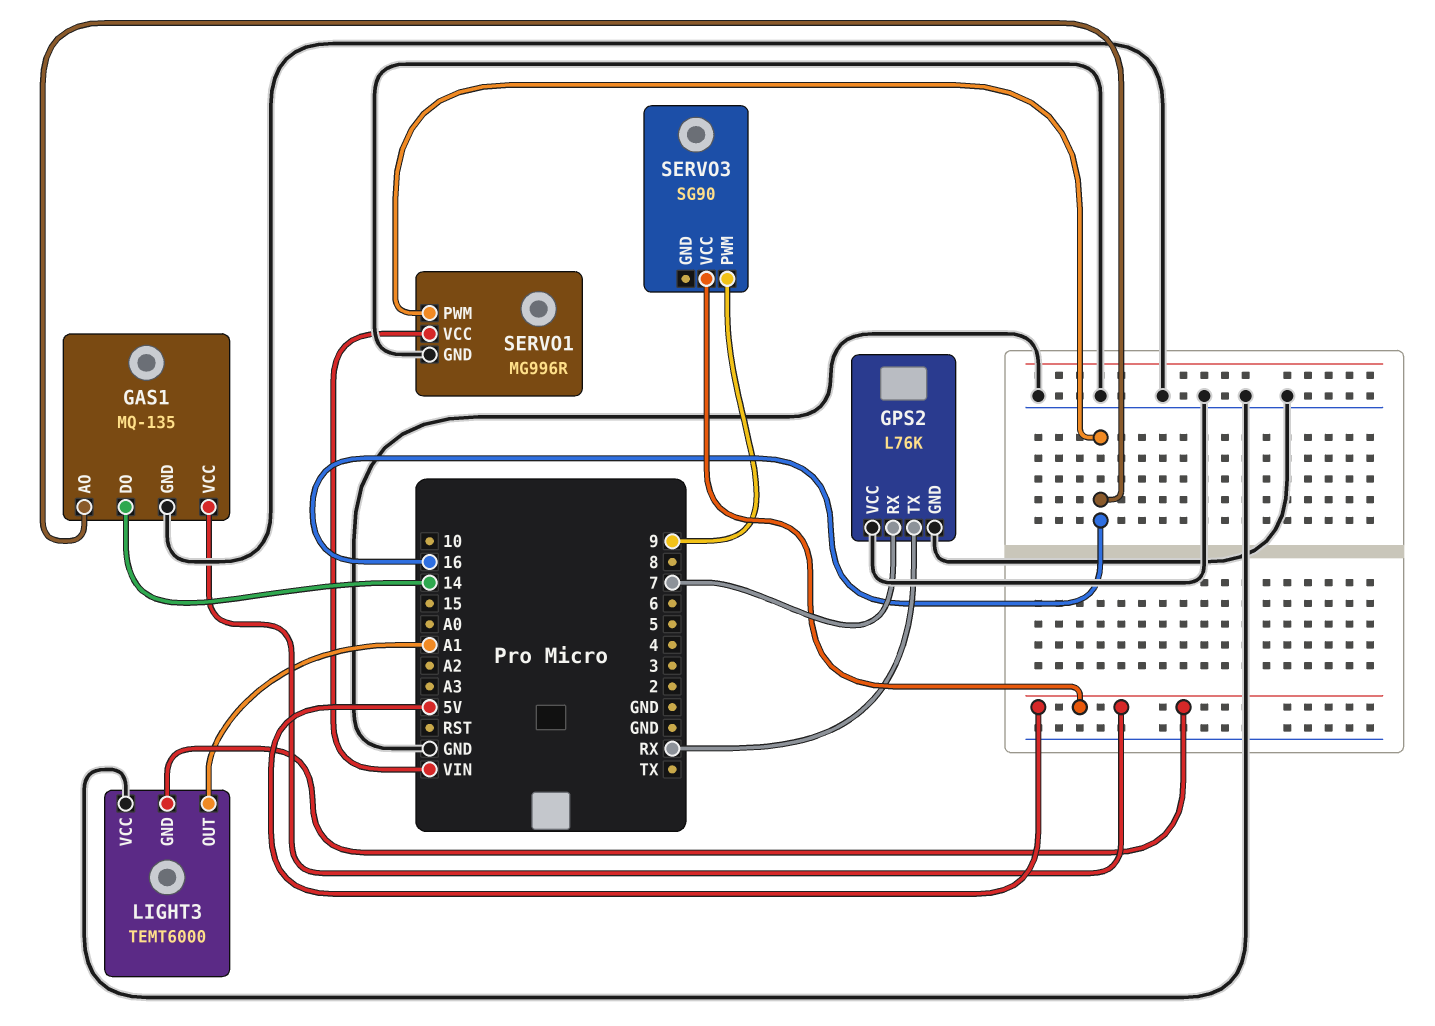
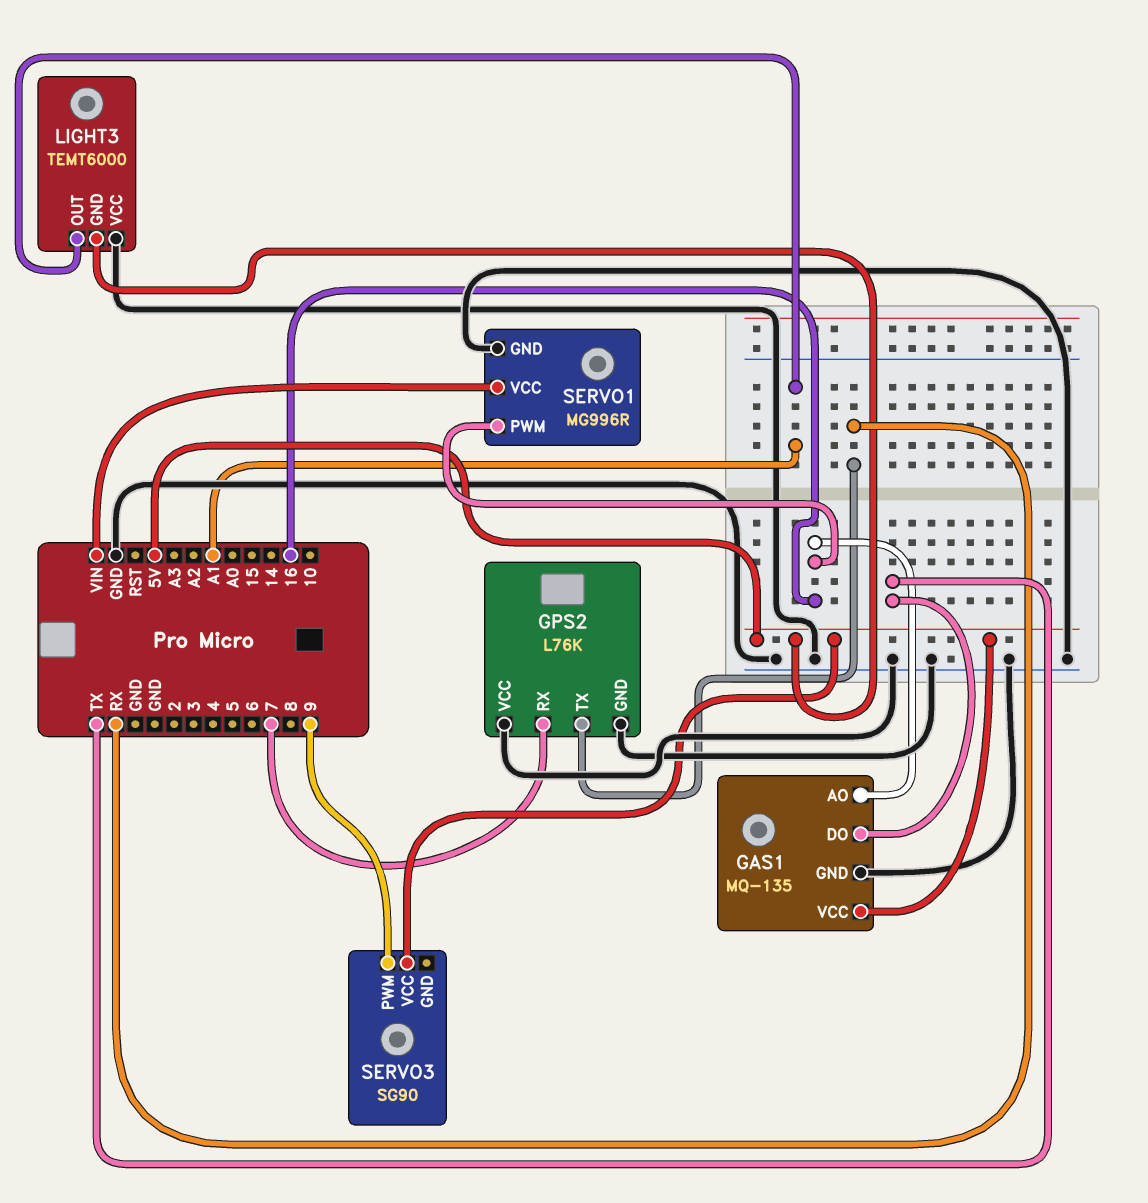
GAS1 pin DO: 14 -> TX

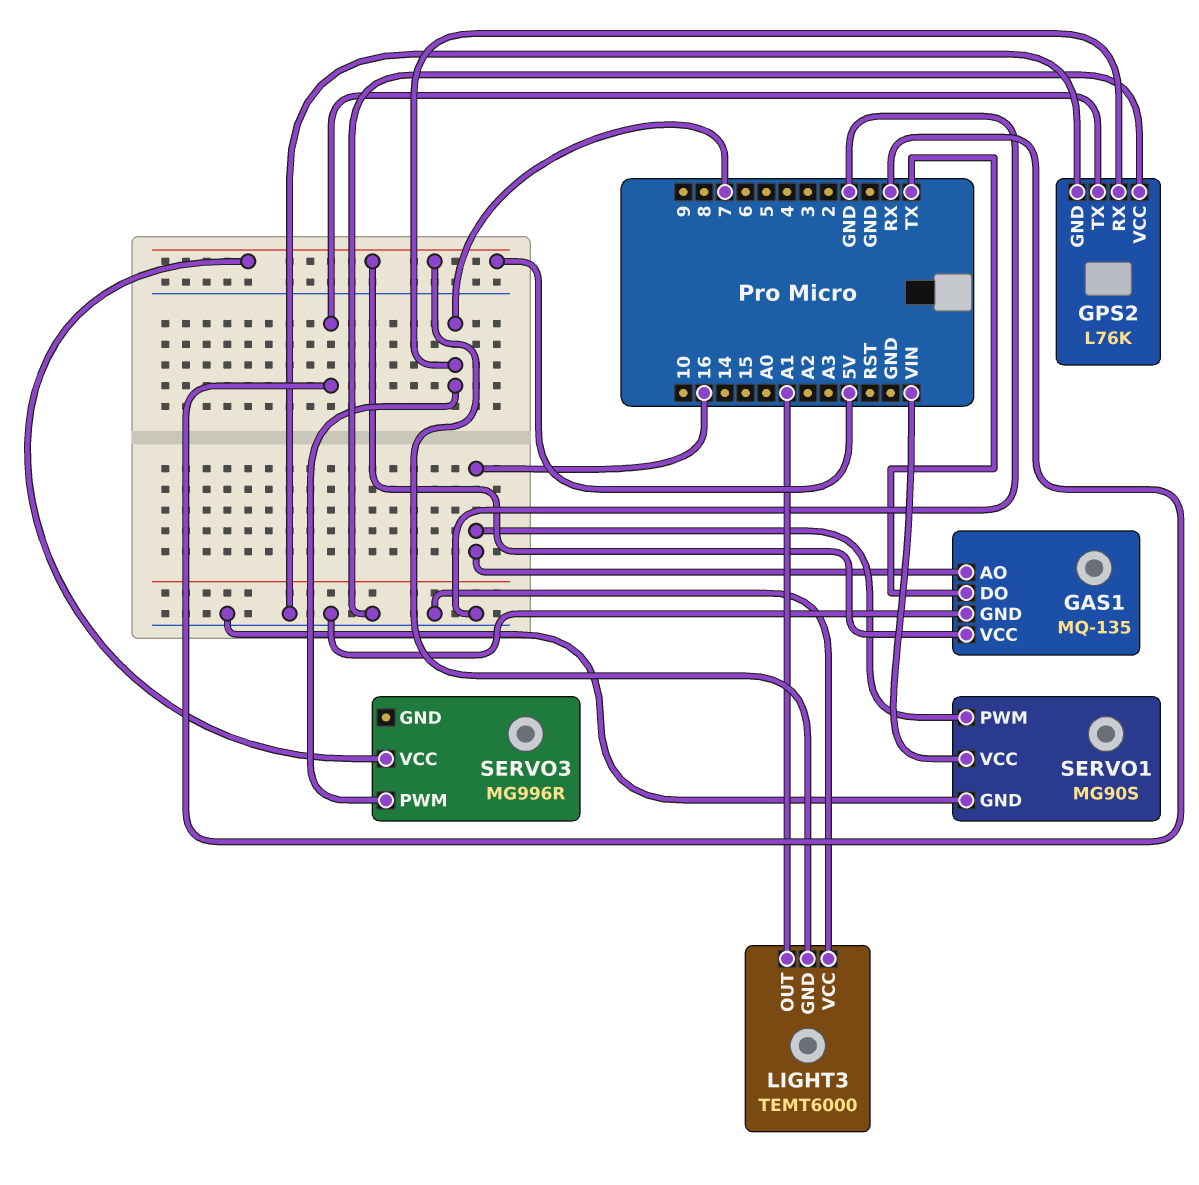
SERVO1: MG996R -> MG90S
SERVO3: SG90 -> MG996R
SERVO3 pin PWM: 9 -> 7

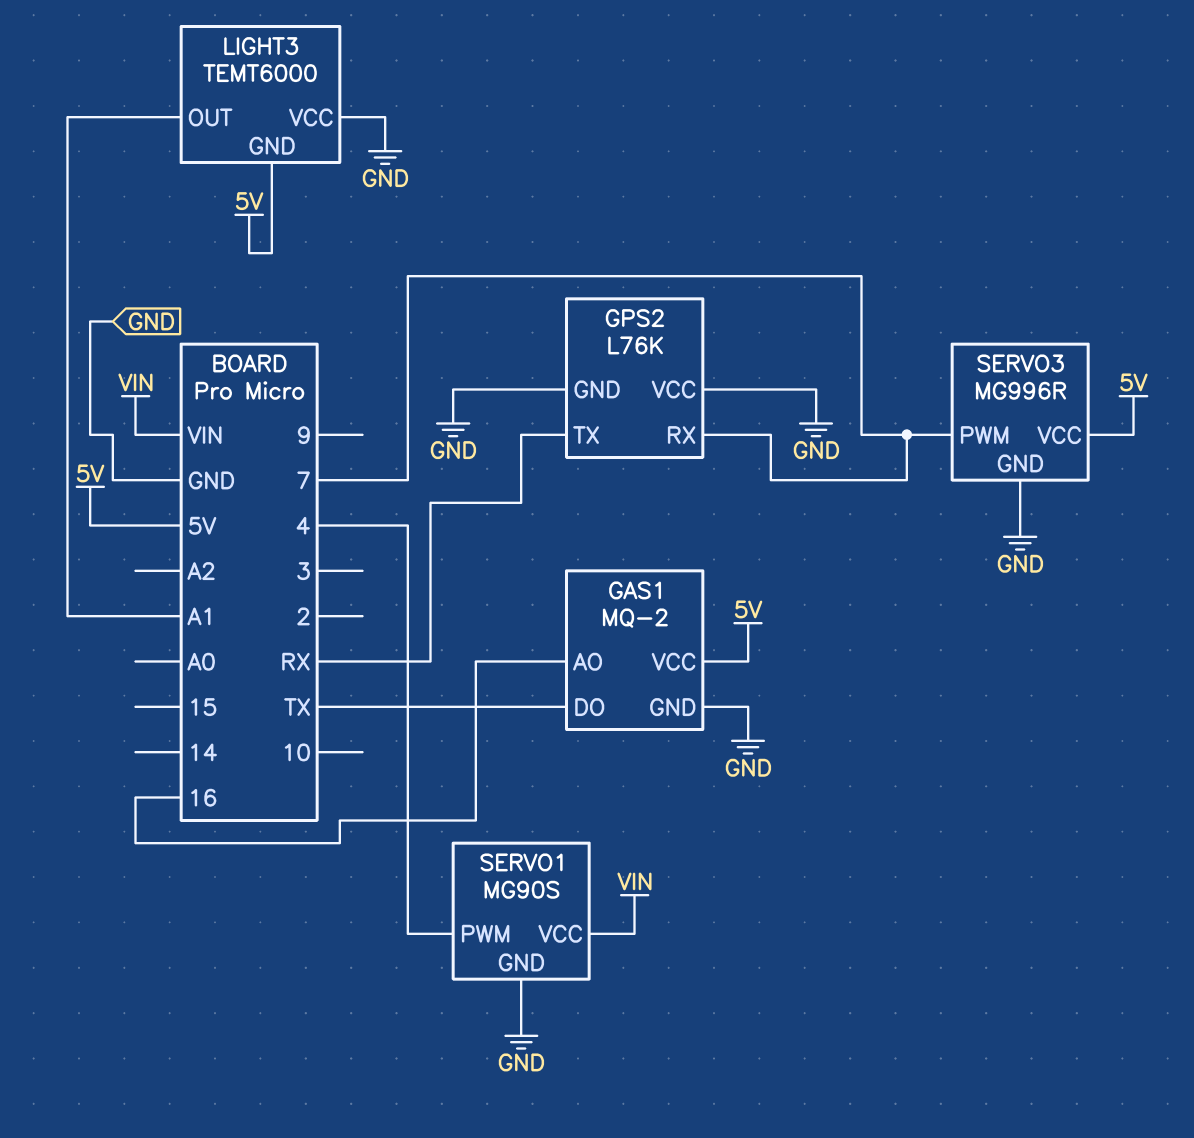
GAS1: MQ-135 -> MQ-2
SERVO1 pin PWM: 16 -> 4
SERVO3 pin GND: none -> GND

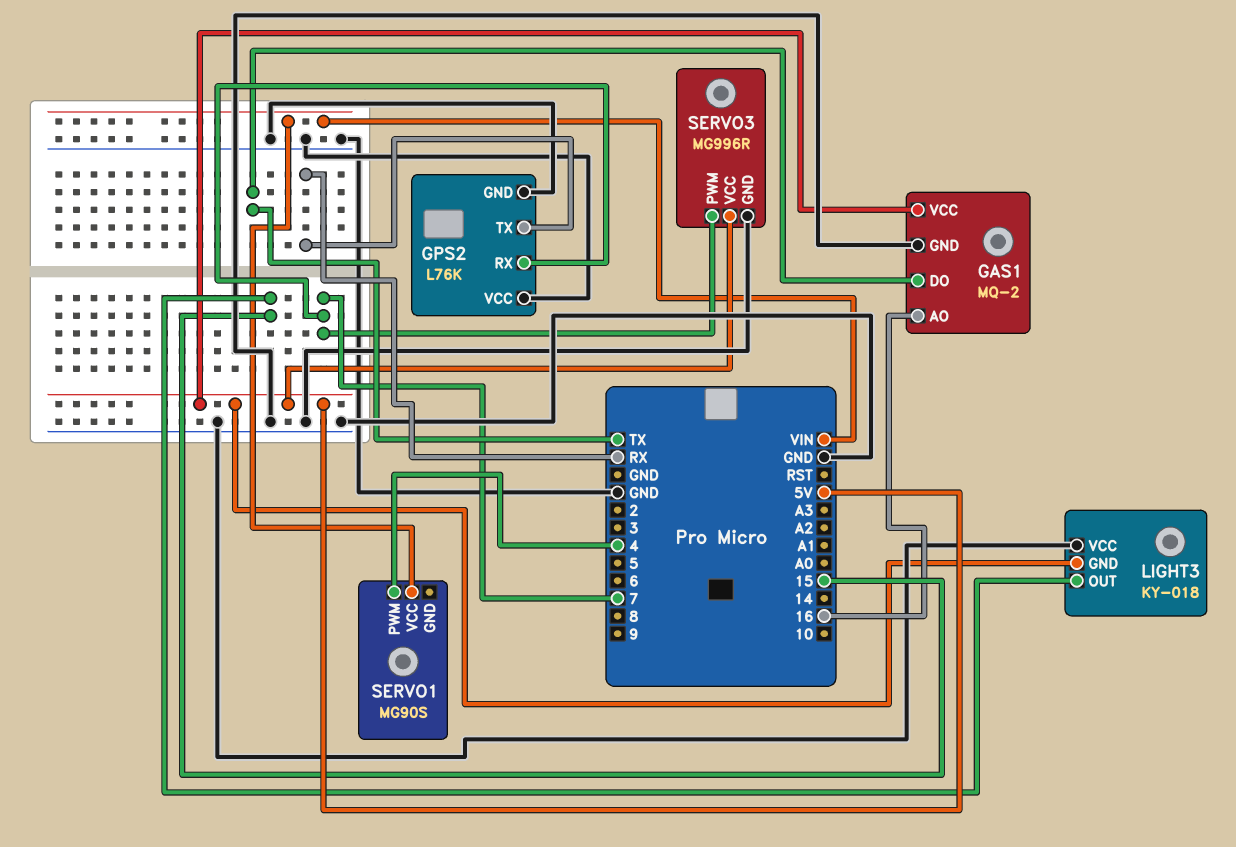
LIGHT3: TEMT6000 -> KY-018
LIGHT3 pin OUT: A1 -> 15
SERVO1 pin GND: GND -> none

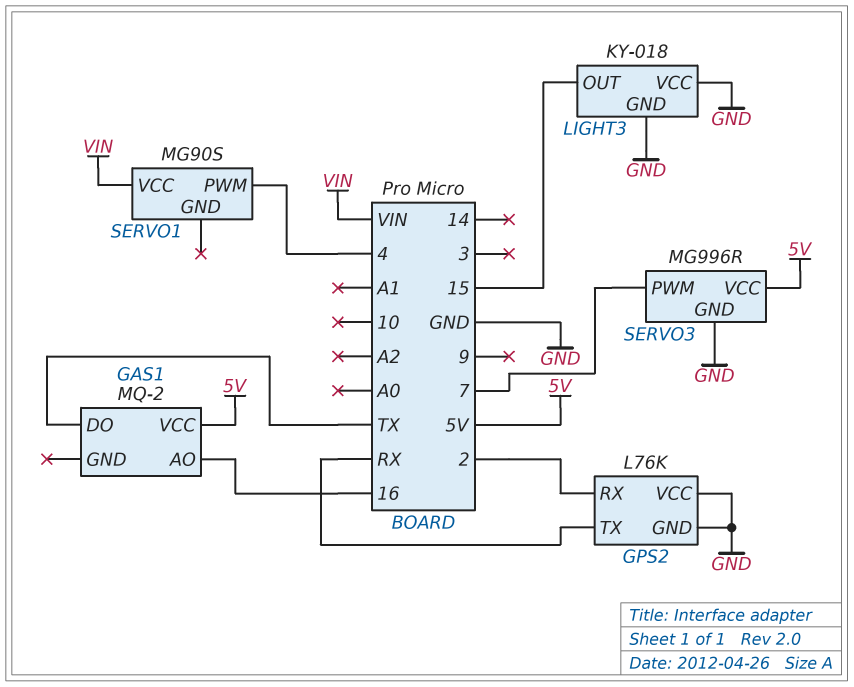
GAS1 pin GND: GND -> none
GPS2 pin RX: 7 -> 2
LIGHT3 pin GND: 5V -> GND

